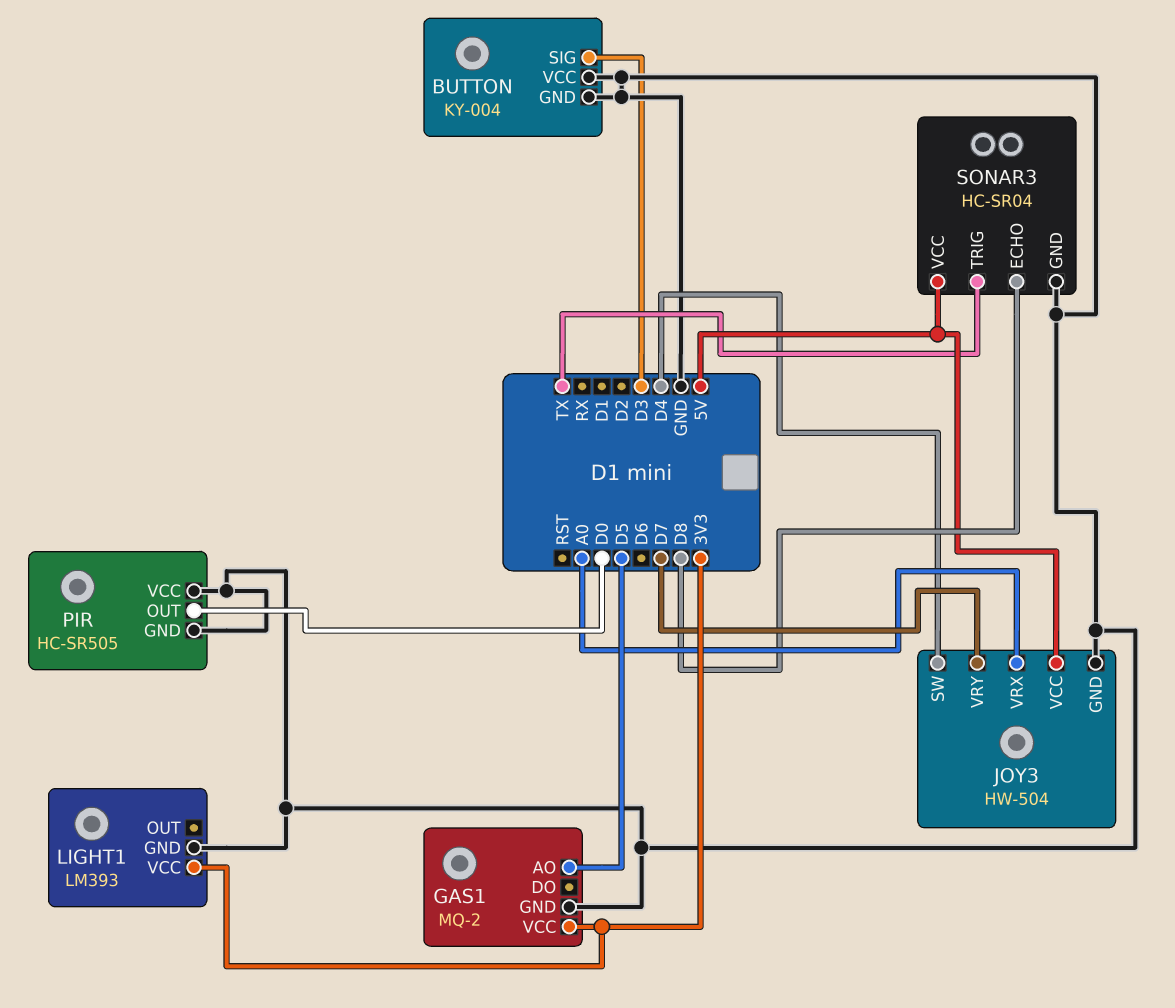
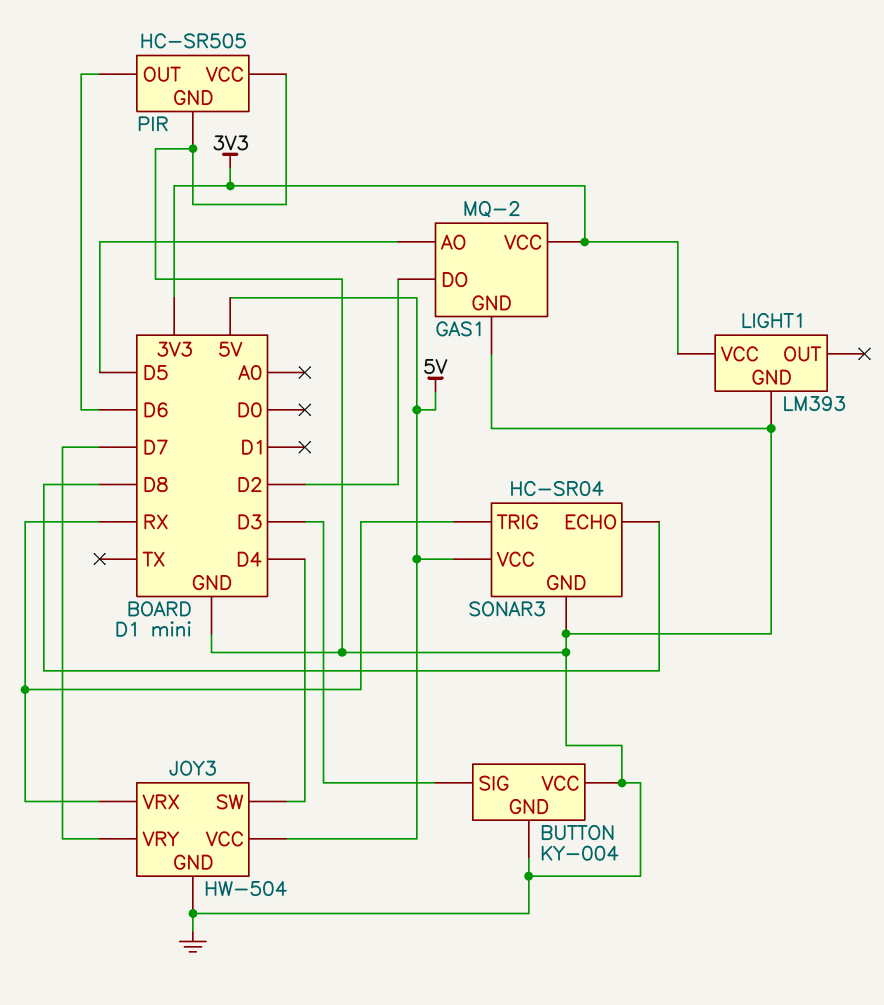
GAS1 pin DO: none -> D2
JOY3 pin VRX: A0 -> RX
PIR pin OUT: D0 -> D6
SONAR3 pin TRIG: TX -> RX

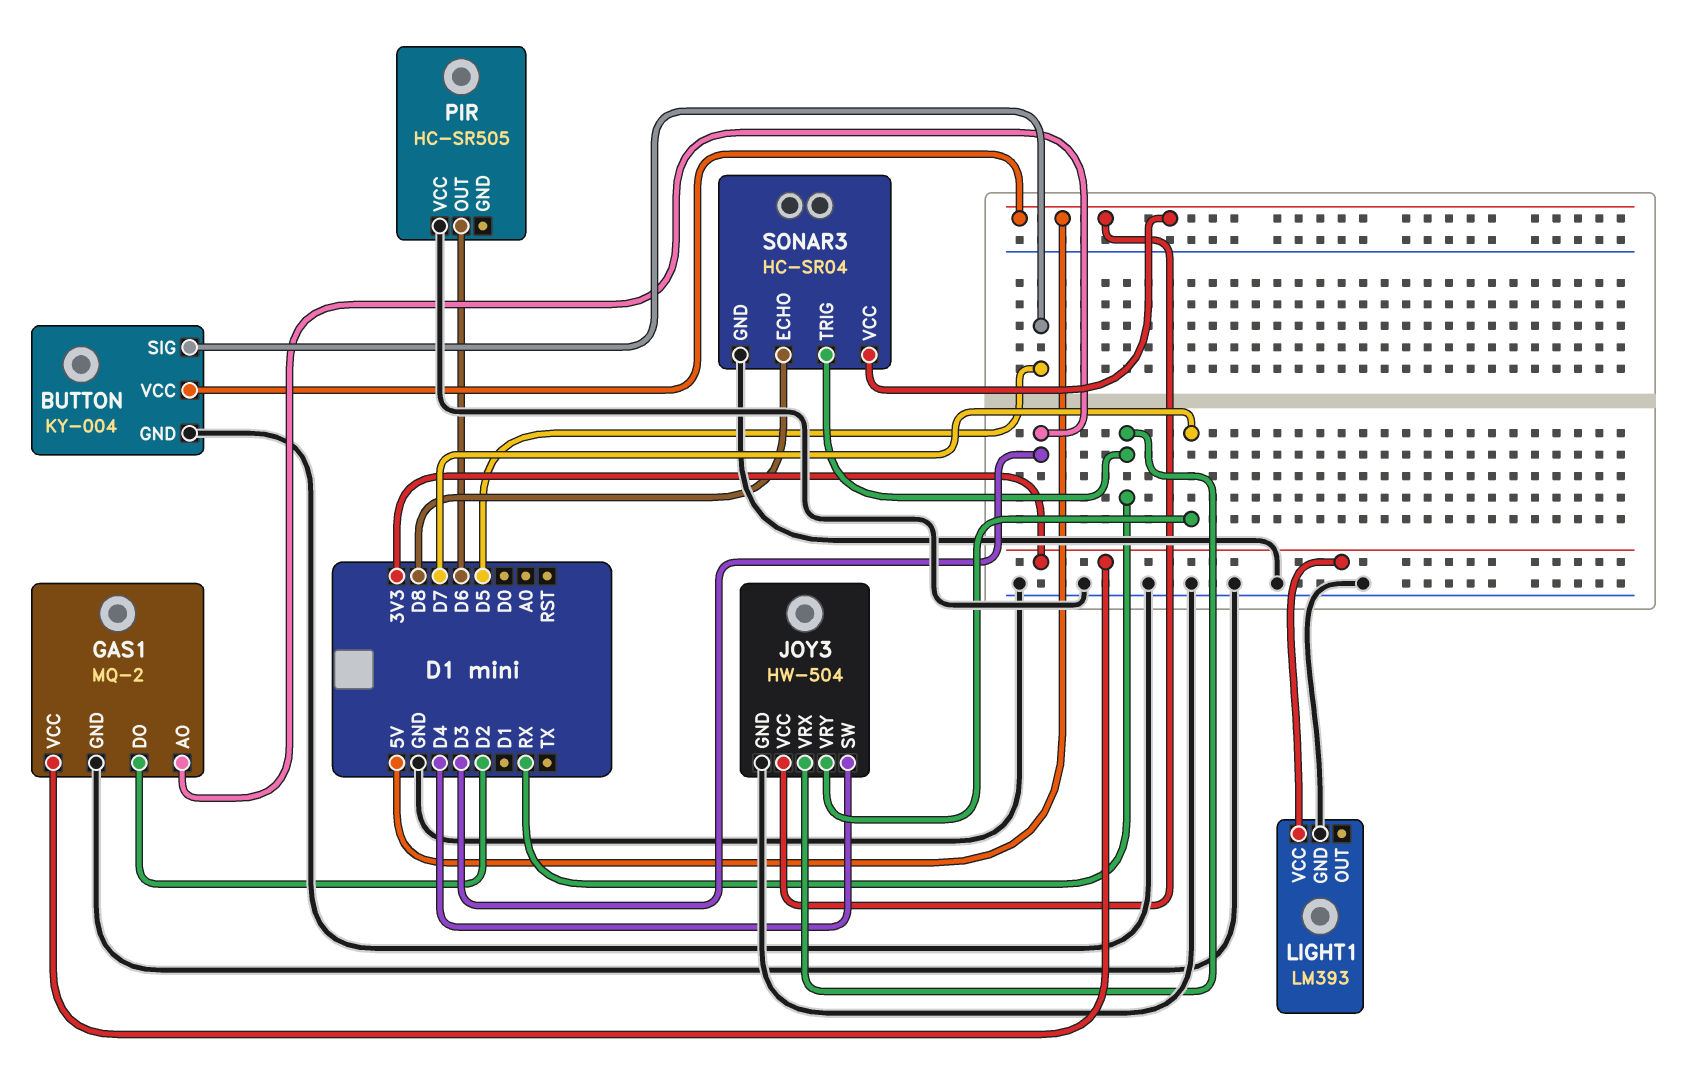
BUTTON pin SIG: D3 -> D5
BUTTON pin VCC: GND -> 5V
GAS1 pin AO: D5 -> D3
PIR pin GND: GND -> none

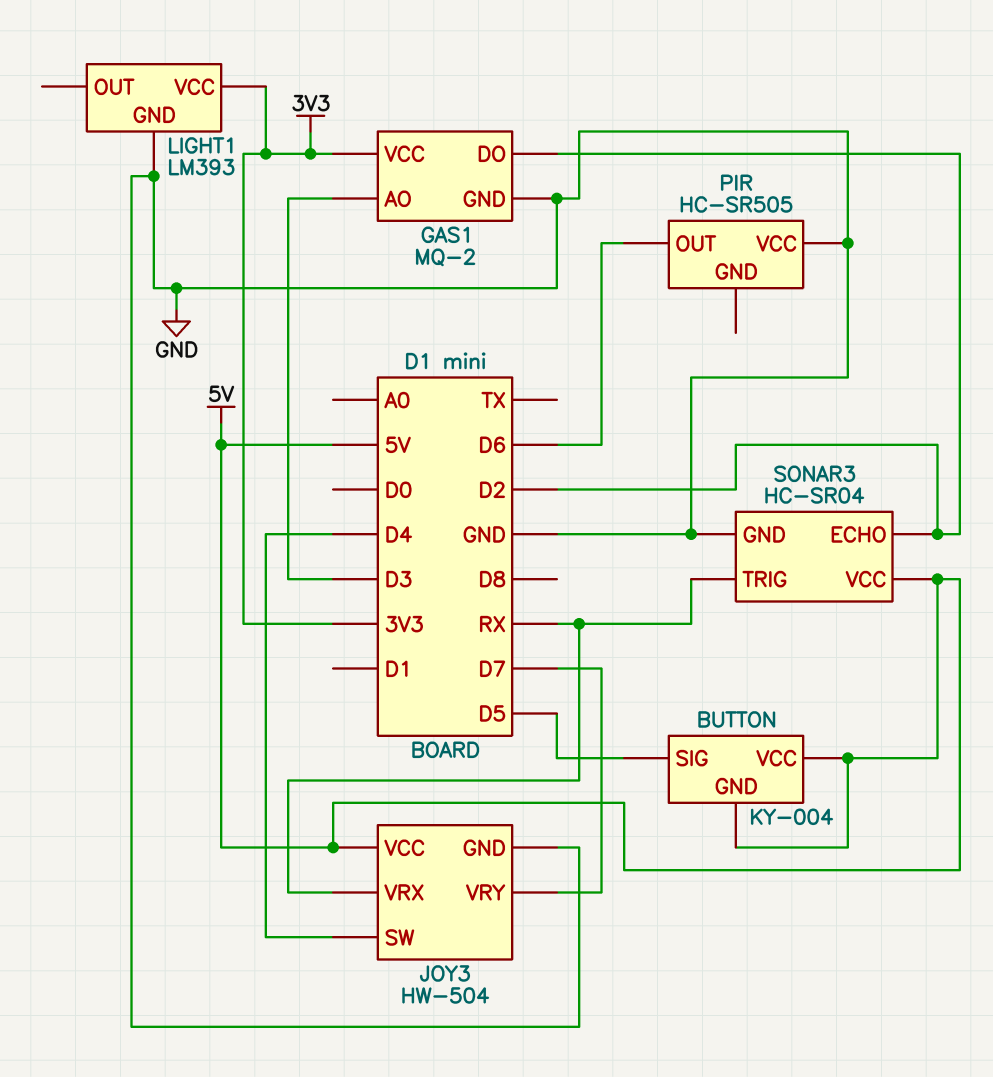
BUTTON pin GND: GND -> 5V
SONAR3 pin ECHO: D8 -> D2

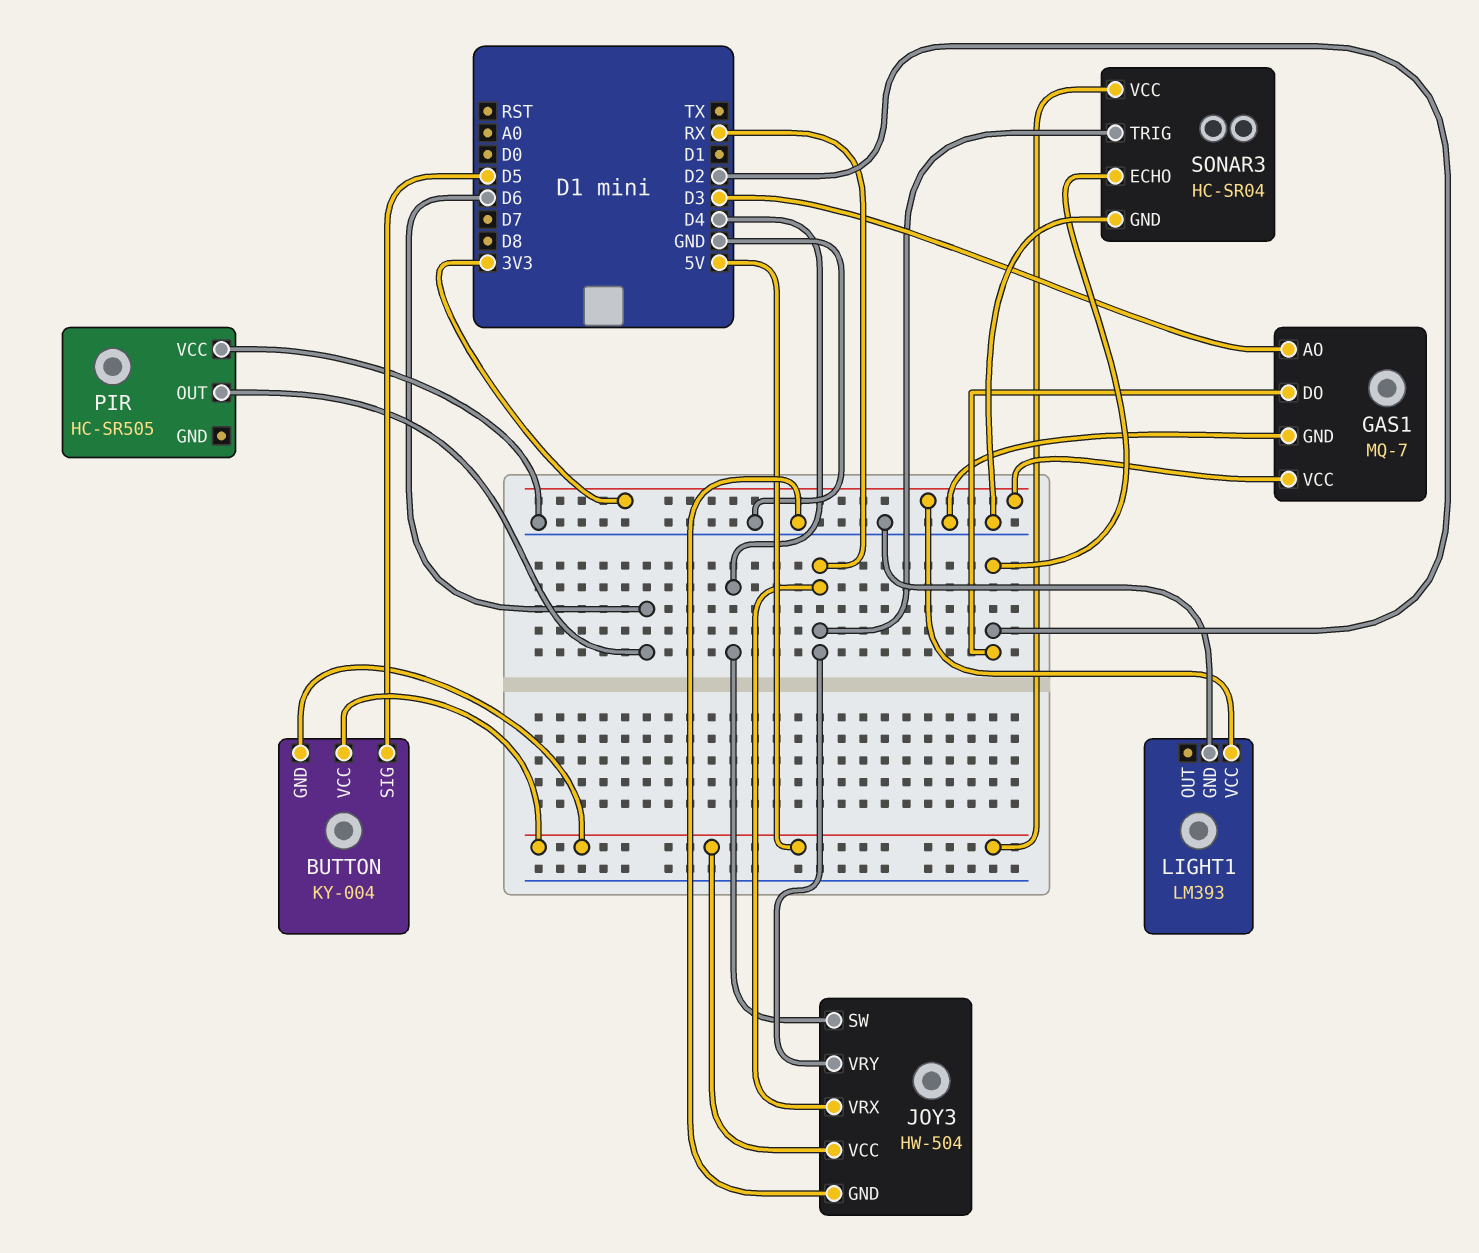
GAS1: MQ-2 -> MQ-7
JOY3 pin VRY: D7 -> RX

